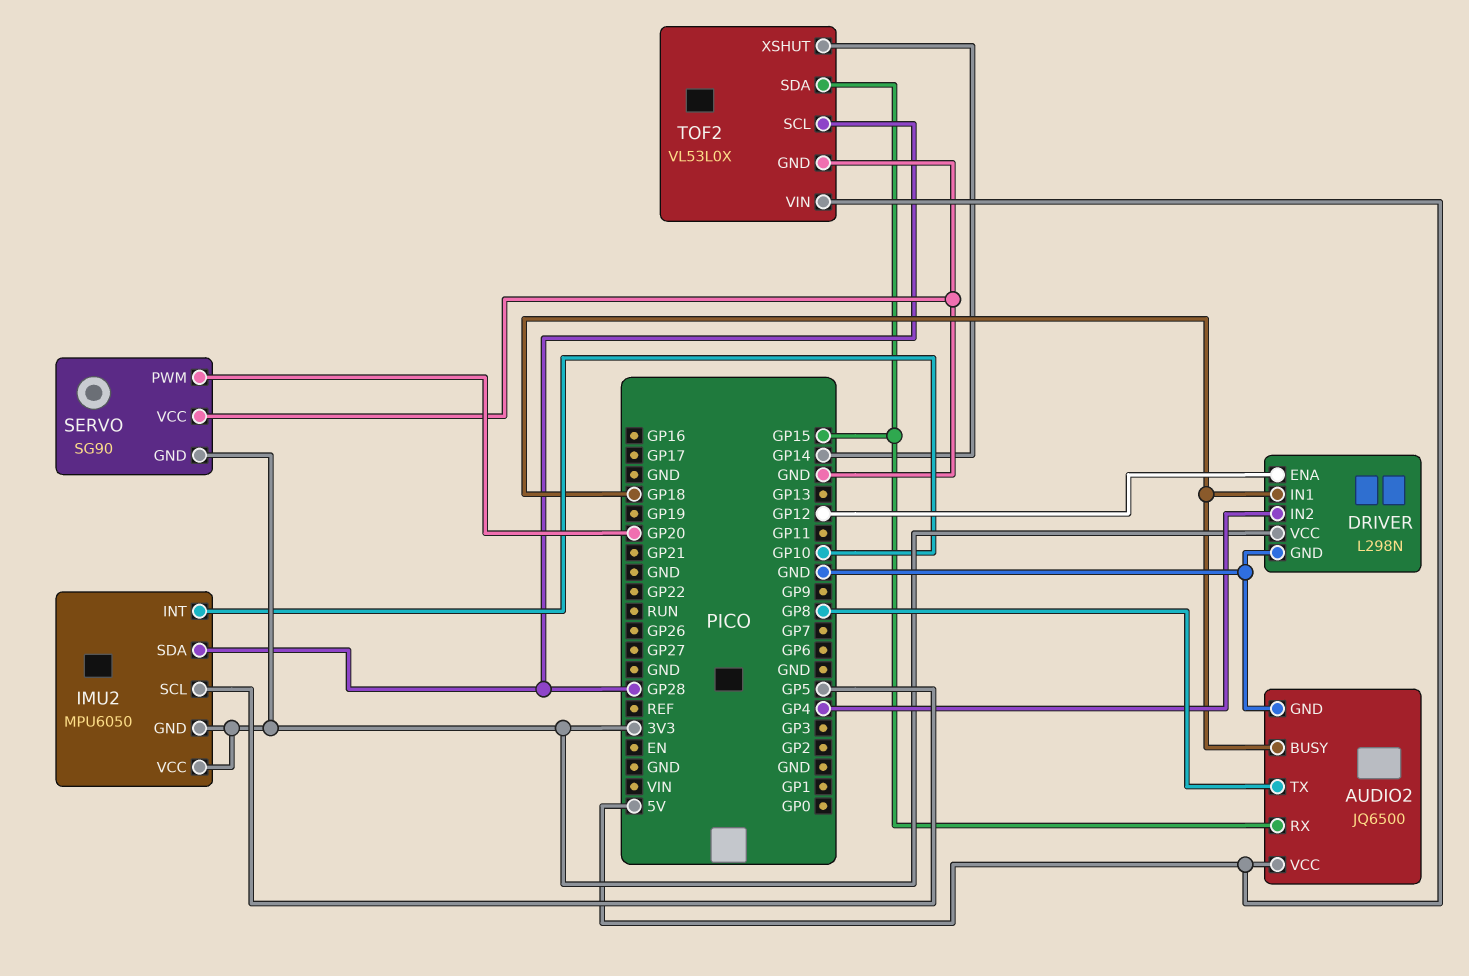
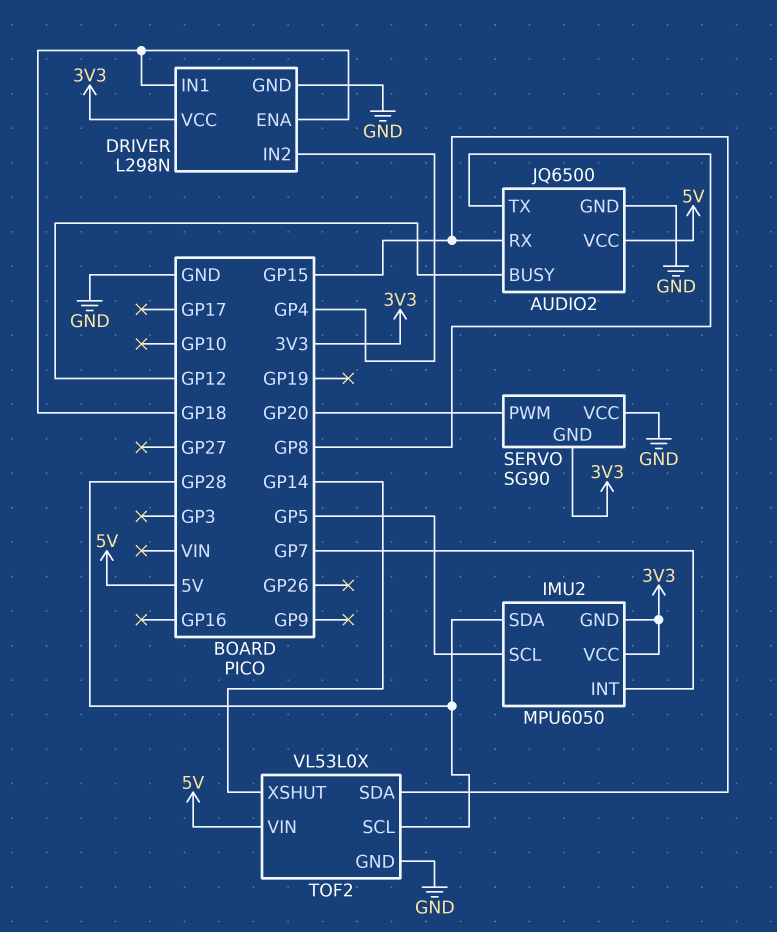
AUDIO2 pin BUSY: GP18 -> GP12
DRIVER pin ENA: GP12 -> GP18
IMU2 pin INT: GP10 -> GP7

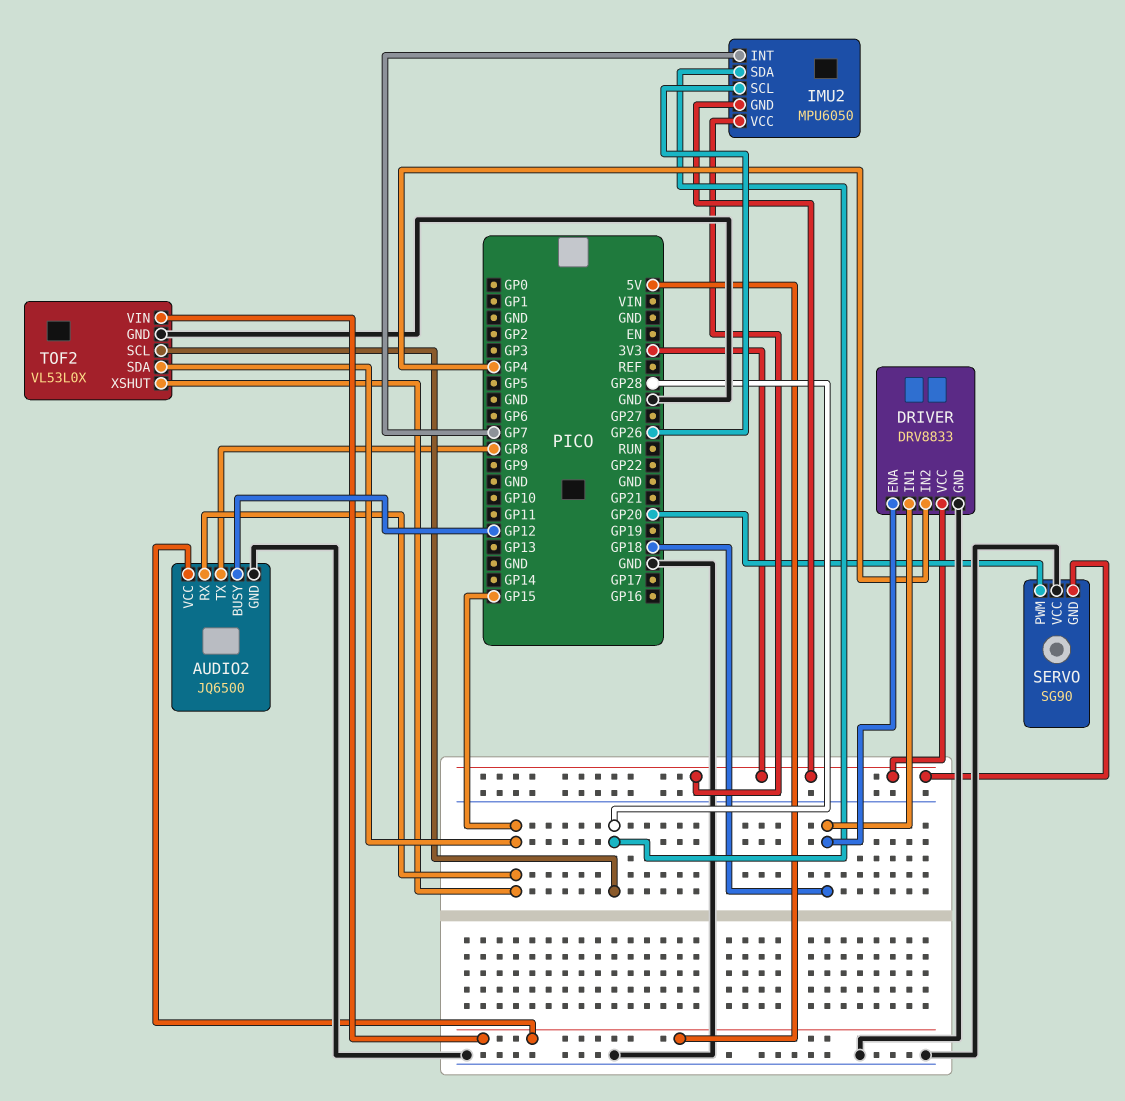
DRIVER: L298N -> DRV8833
IMU2 pin SCL: GP5 -> GP26
TOF2 pin XSHUT: GP14 -> GP15

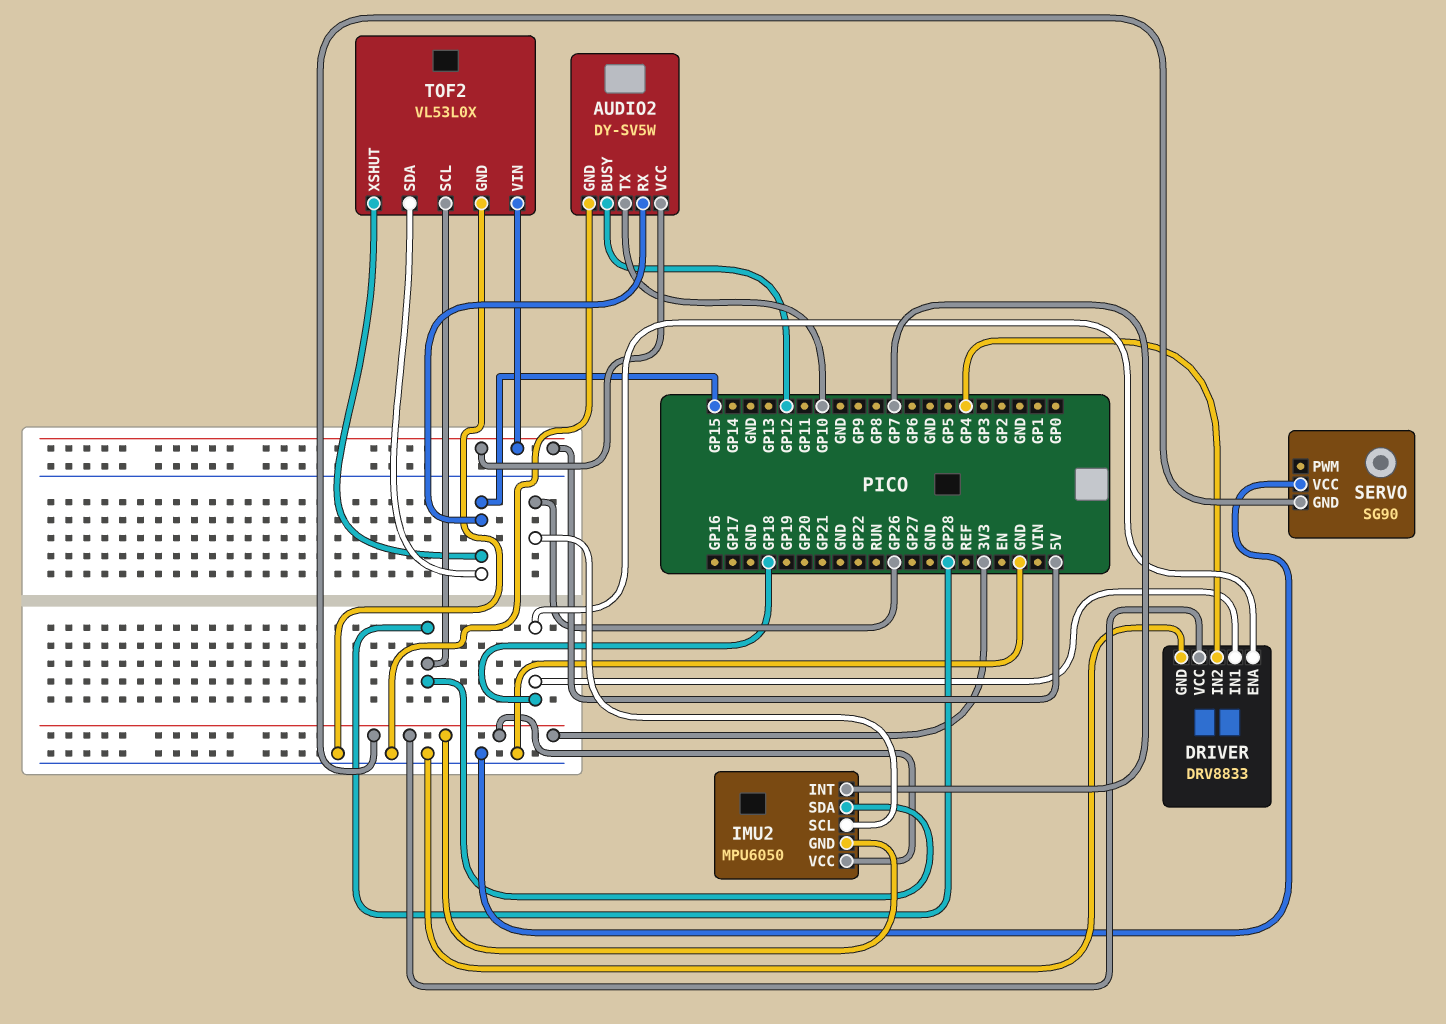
AUDIO2: JQ6500 -> DY-SV5W
AUDIO2 pin TX: GP8 -> GP10
SERVO pin PWM: GP20 -> none

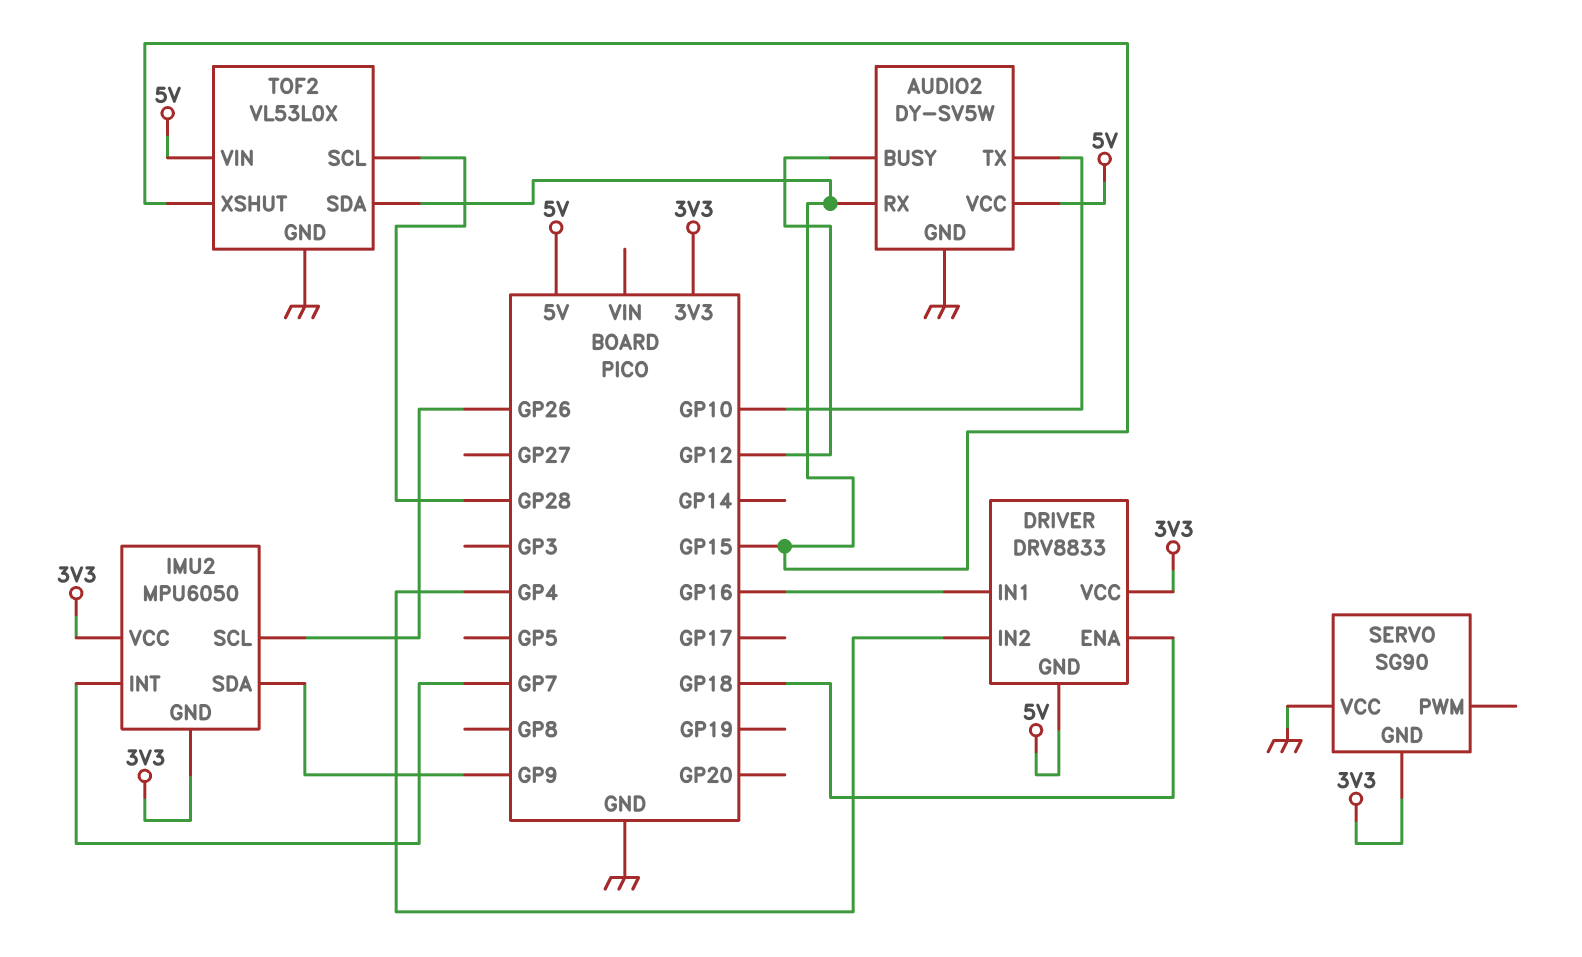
DRIVER pin GND: GND -> 5V
DRIVER pin IN1: GP18 -> GP16
IMU2 pin SDA: GP28 -> GP9

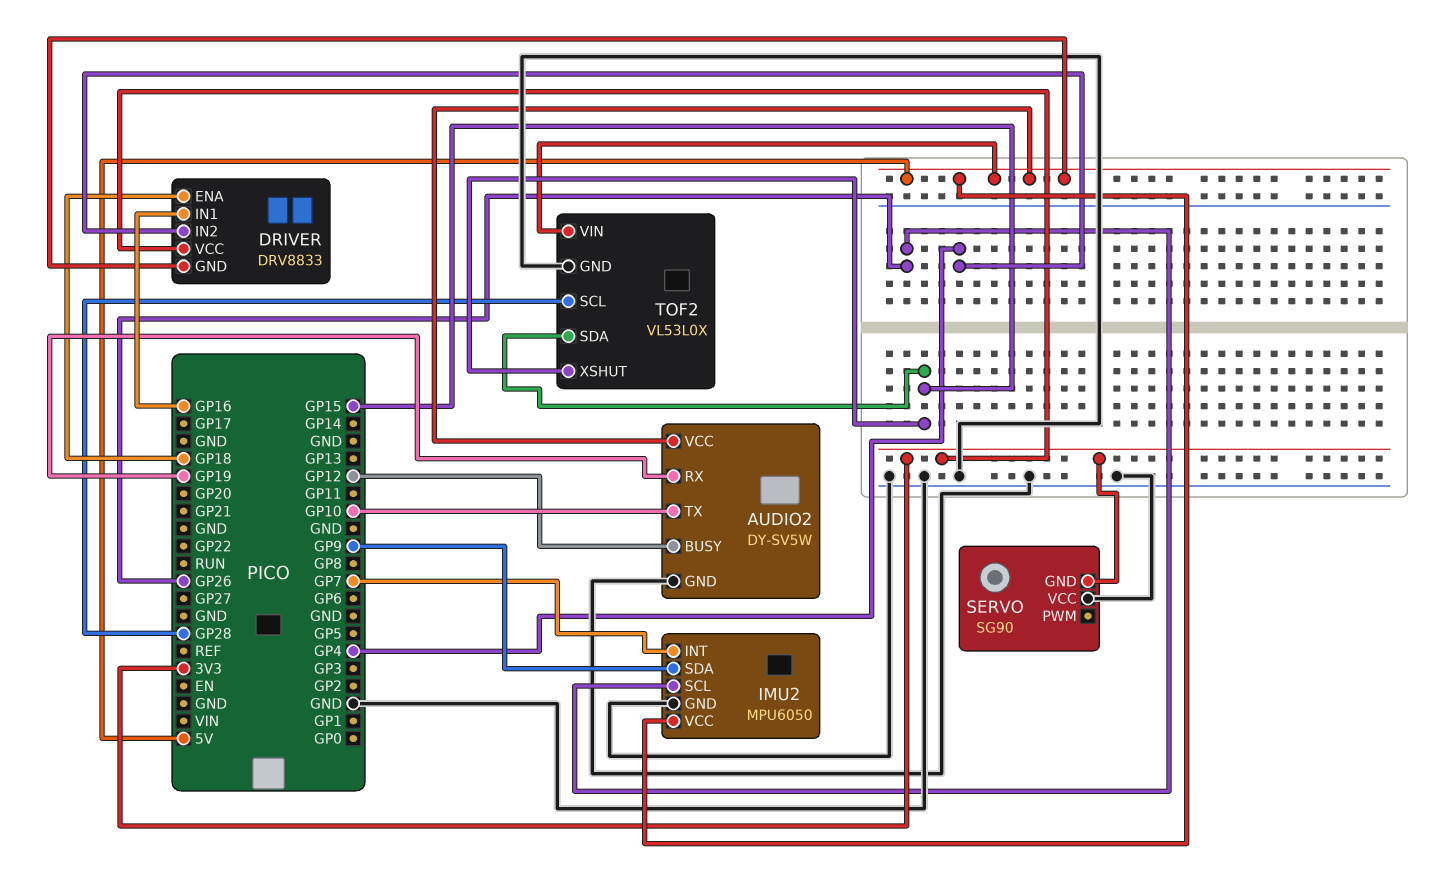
AUDIO2 pin RX: GP15 -> GP19
IMU2 pin GND: 3V3 -> GND
IMU2 pin VCC: 3V3 -> 5V

